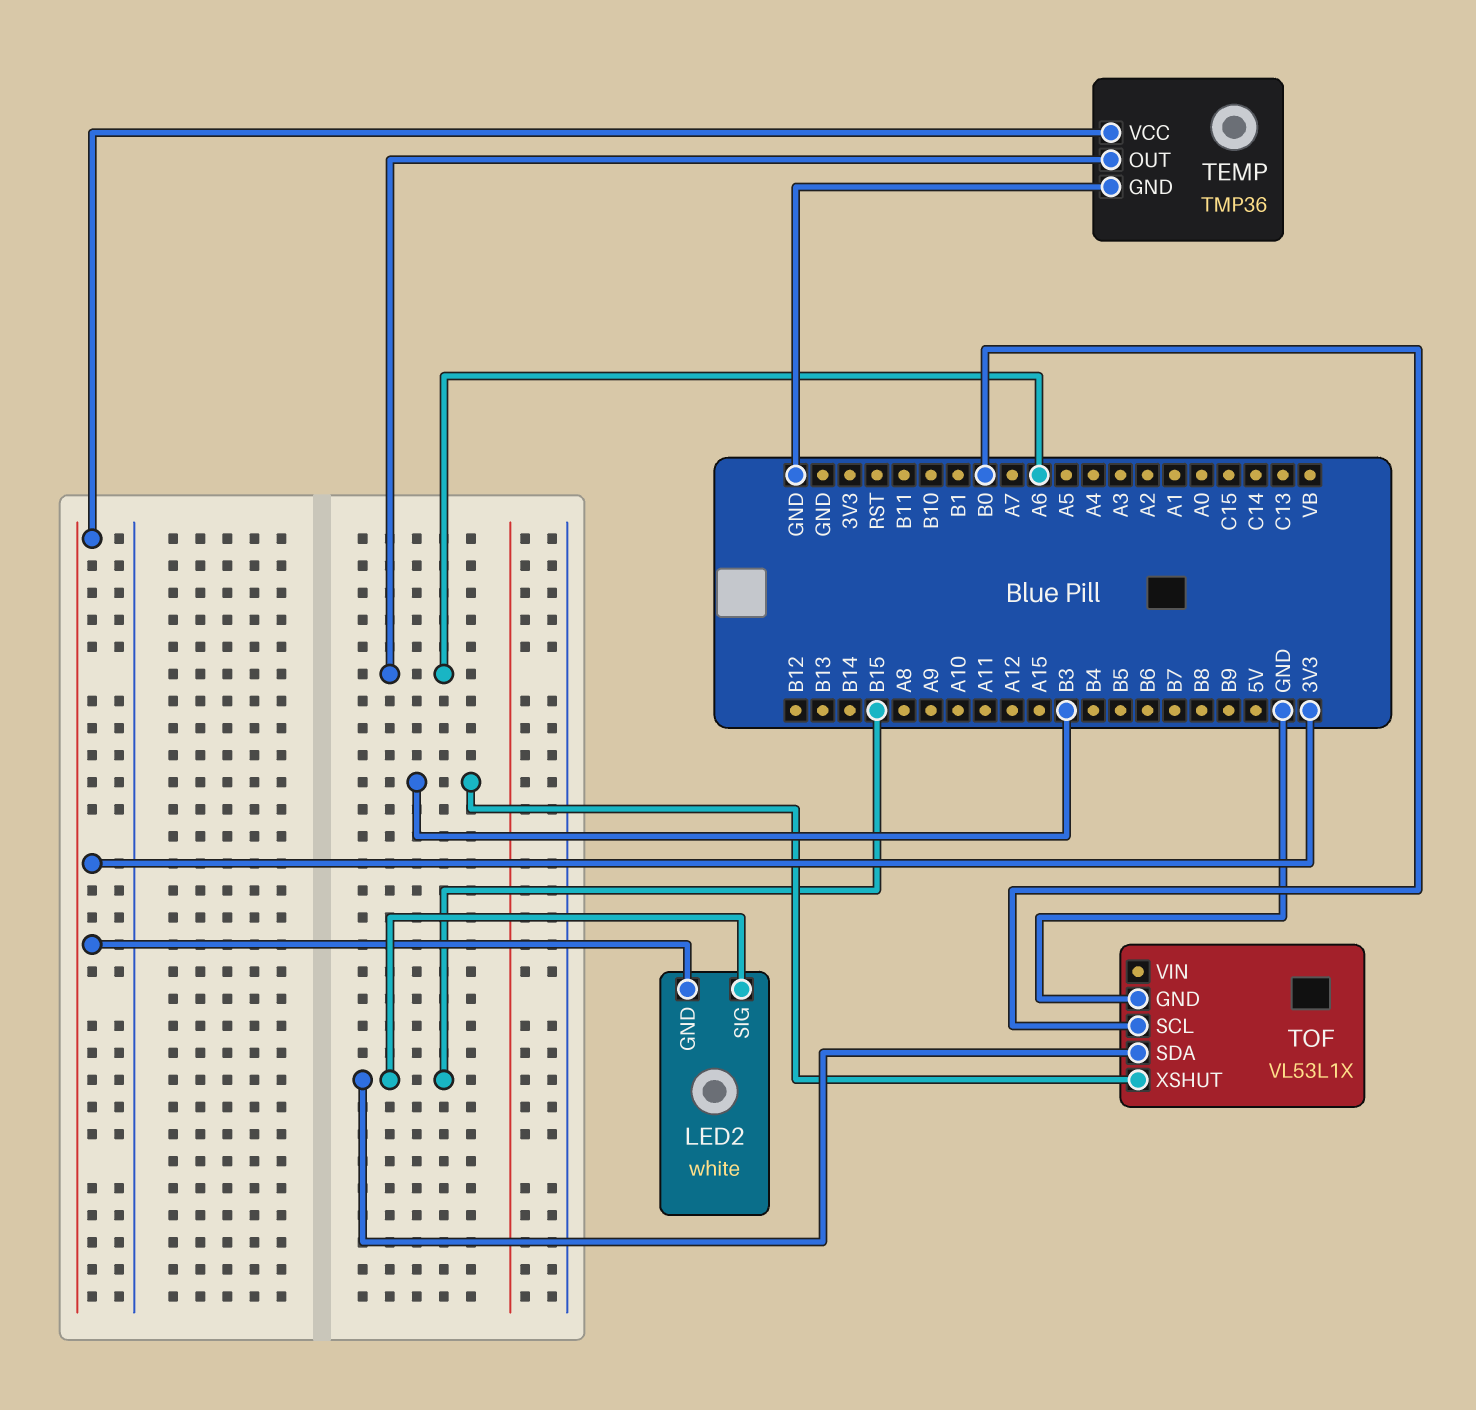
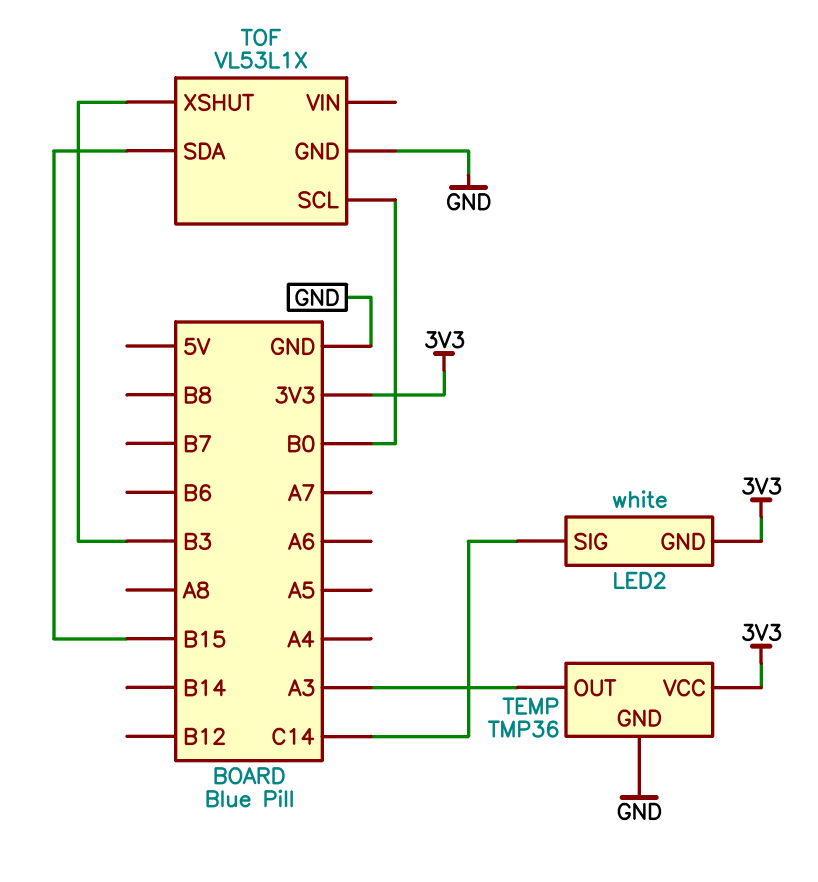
LED2 pin SIG: B15 -> C14
TEMP pin OUT: A6 -> A3

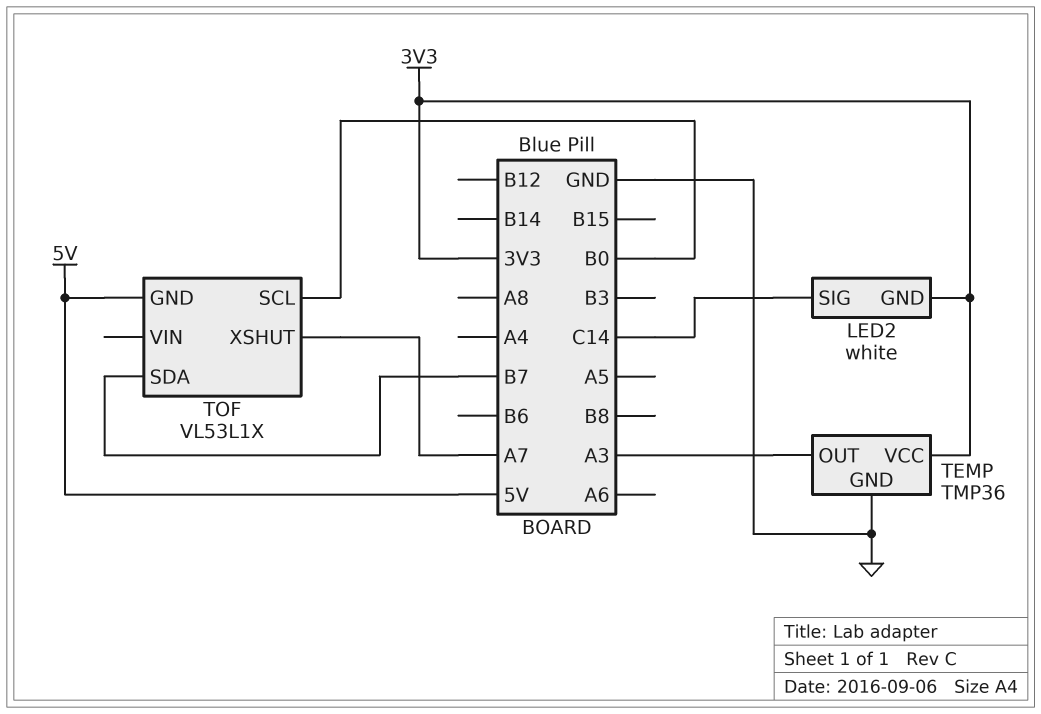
TOF pin GND: GND -> 5V
TOF pin SDA: B15 -> B7
TOF pin XSHUT: B3 -> A7

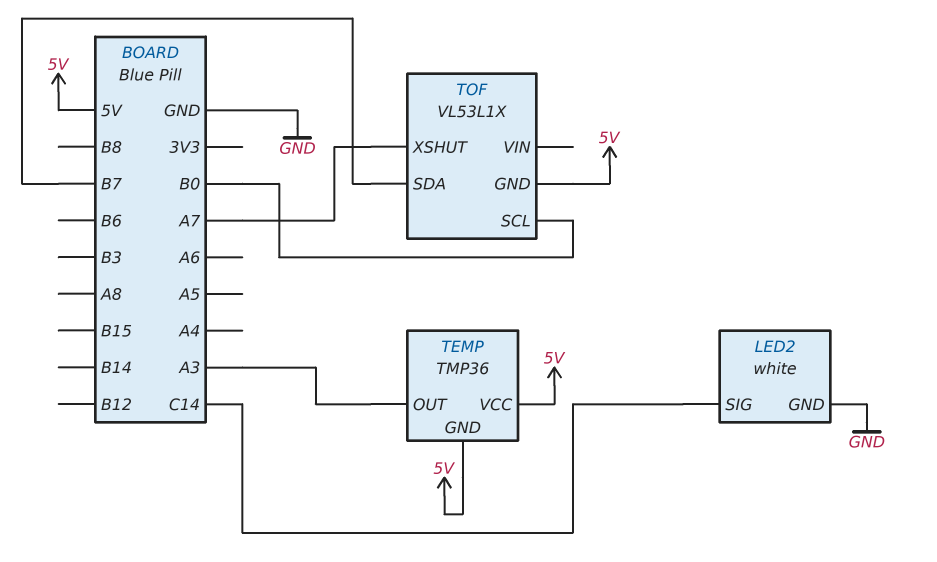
LED2 pin GND: 3V3 -> GND
TEMP pin GND: GND -> 5V
TEMP pin VCC: 3V3 -> 5V

